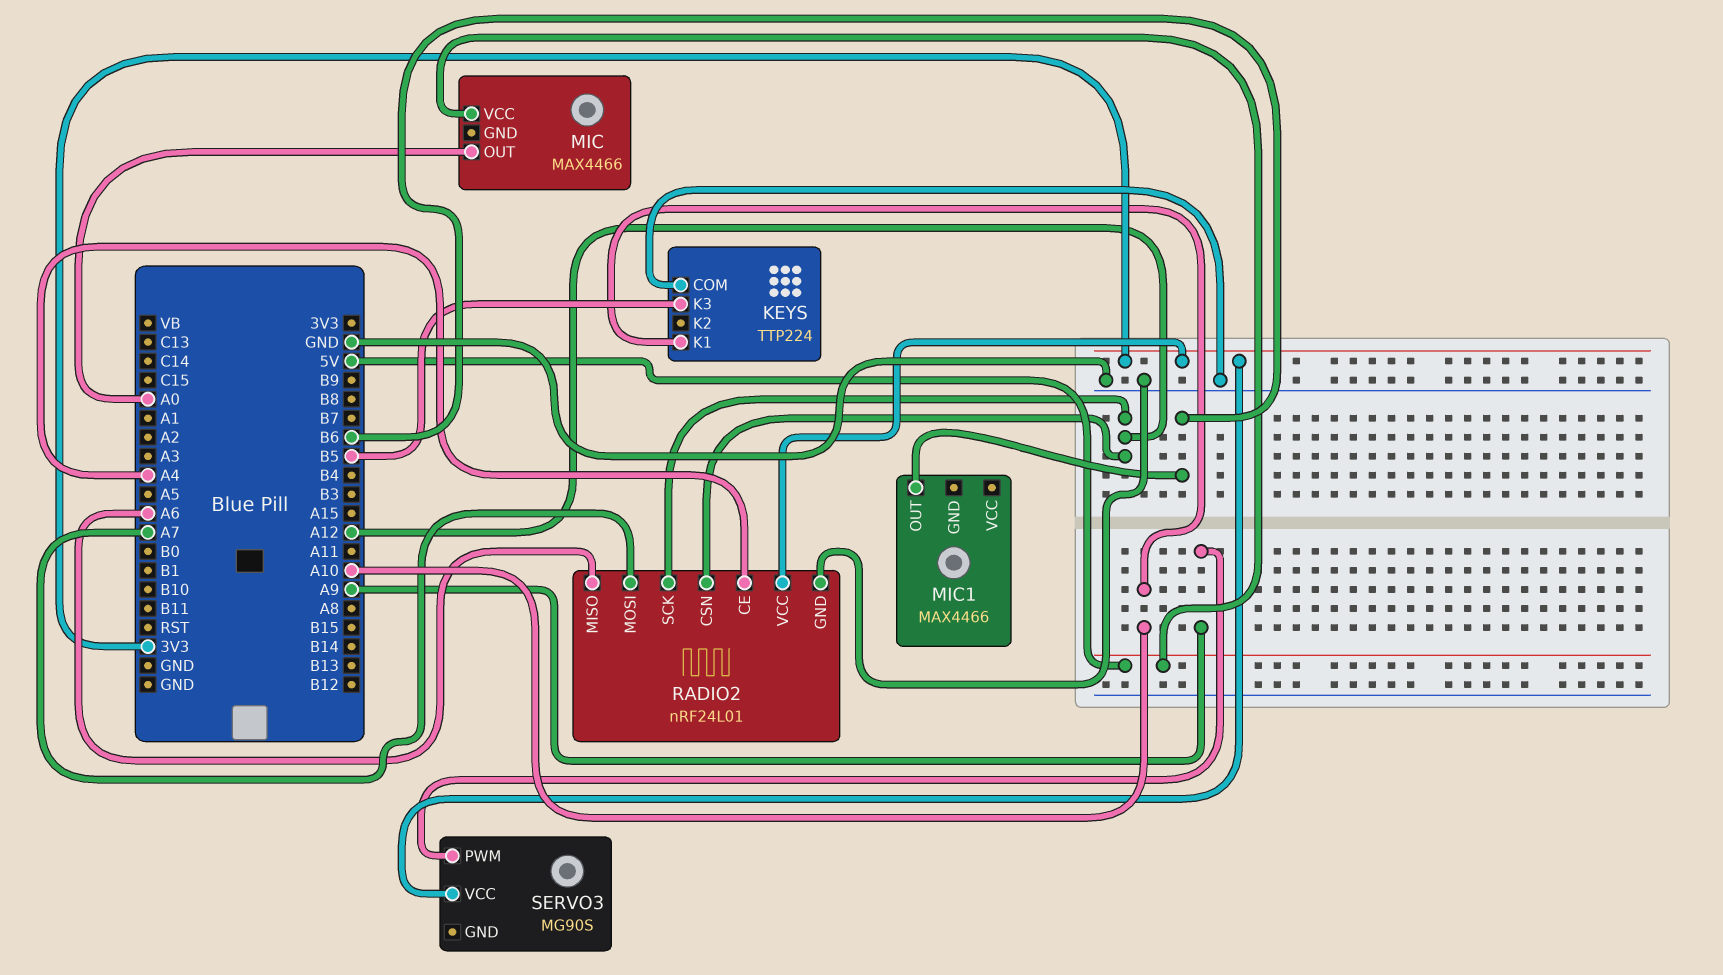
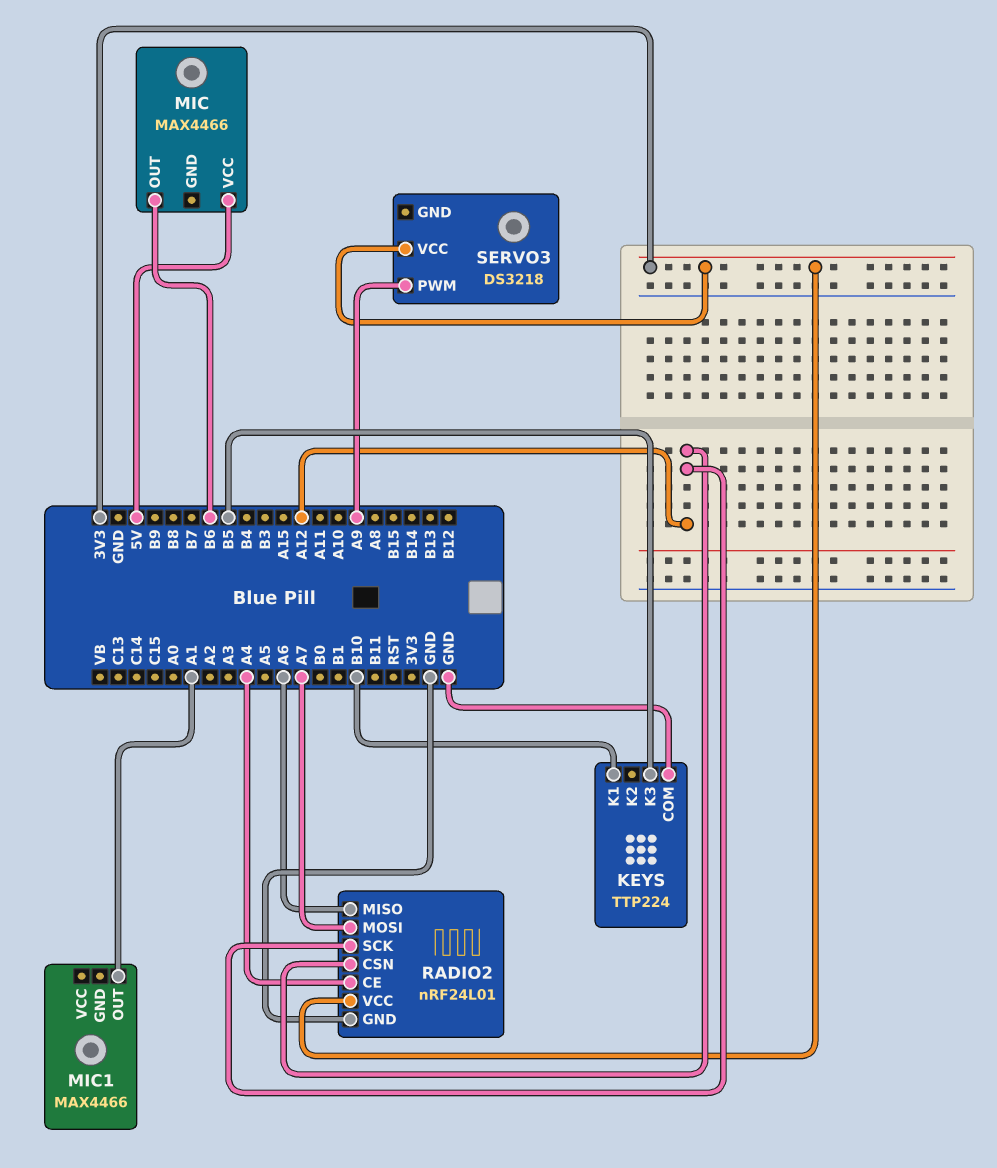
KEYS pin K1: A10 -> B10
MIC pin OUT: A0 -> B6
MIC1 pin OUT: B6 -> A1
SERVO3: MG90S -> DS3218

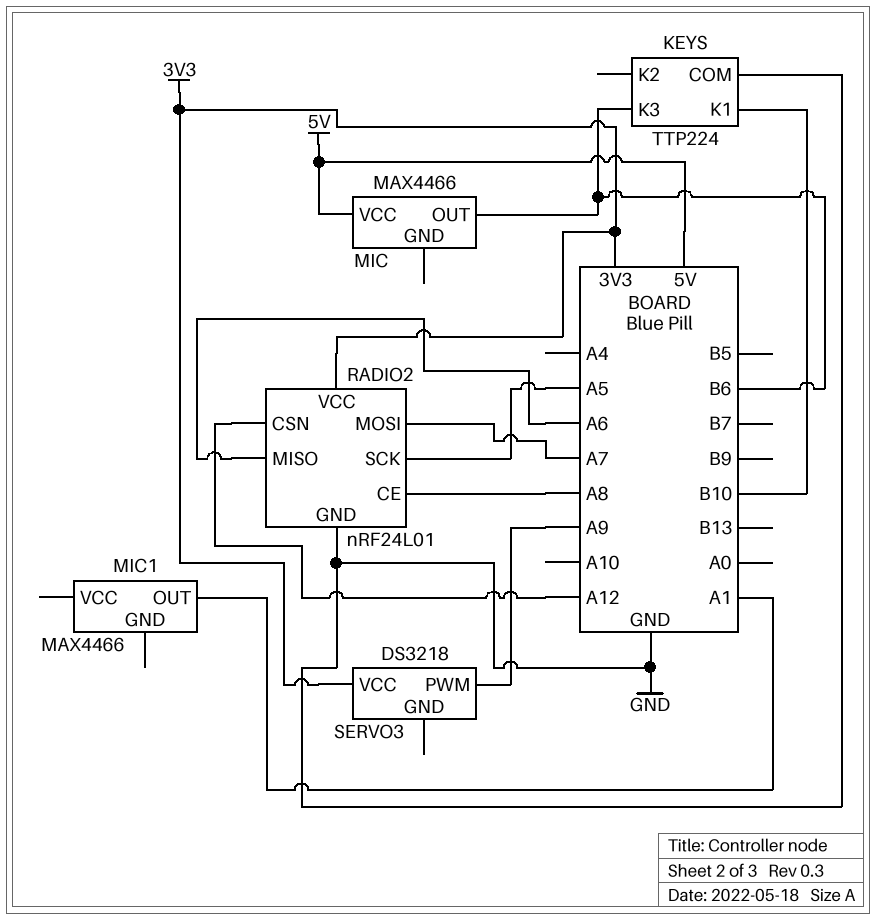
KEYS pin K3: B5 -> B6
RADIO2 pin CE: A4 -> A8
RADIO2 pin SCK: A12 -> A5

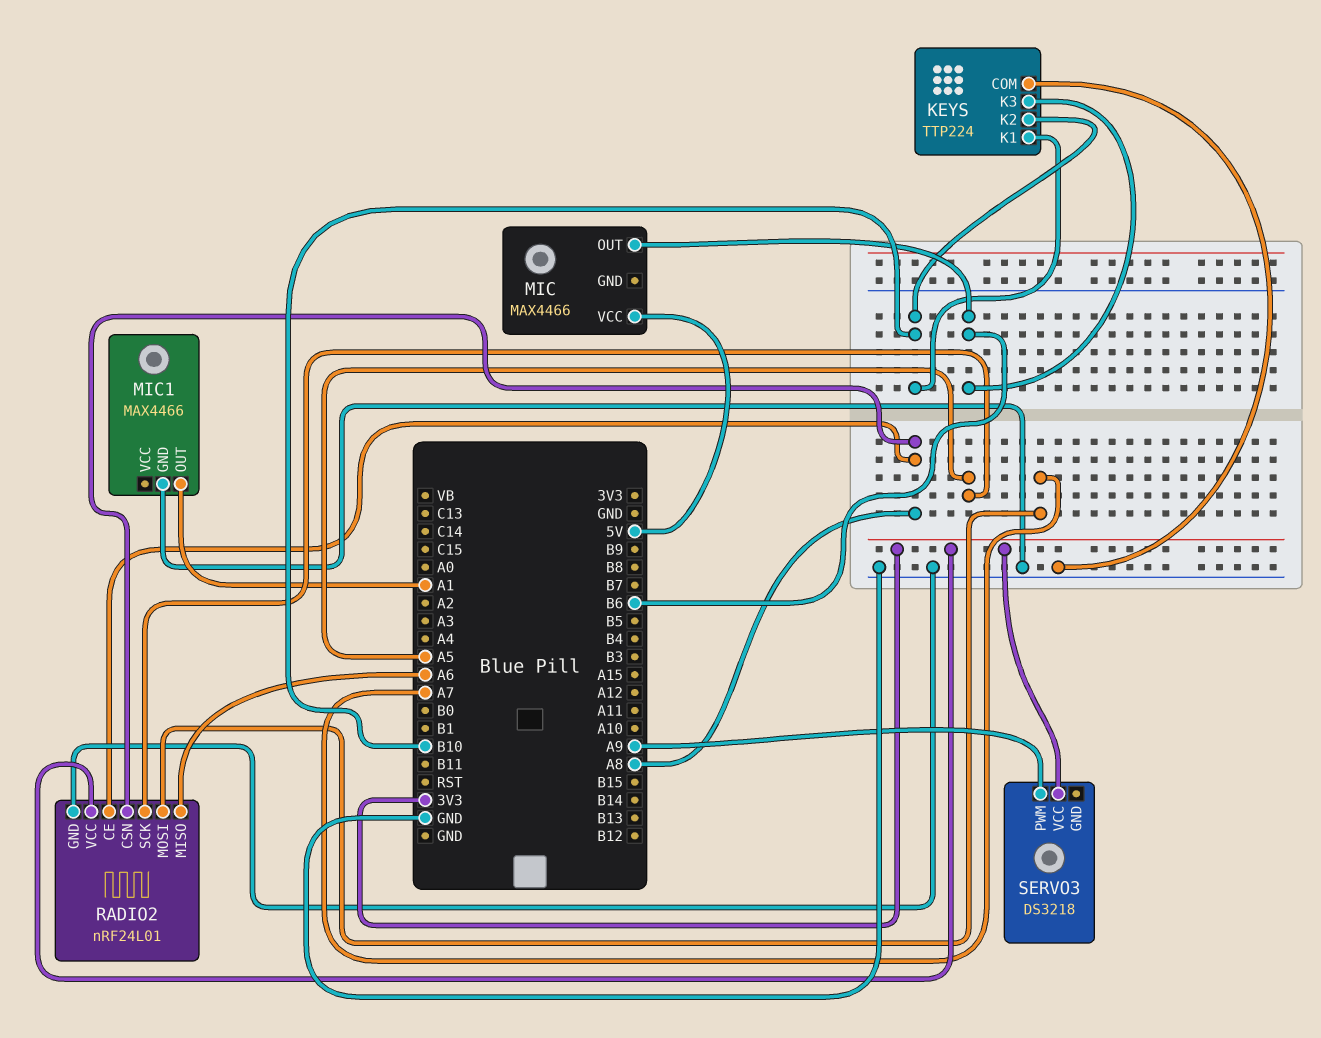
KEYS pin K2: none -> B10
MIC1 pin GND: none -> GND
RADIO2 pin CSN: A12 -> A8

